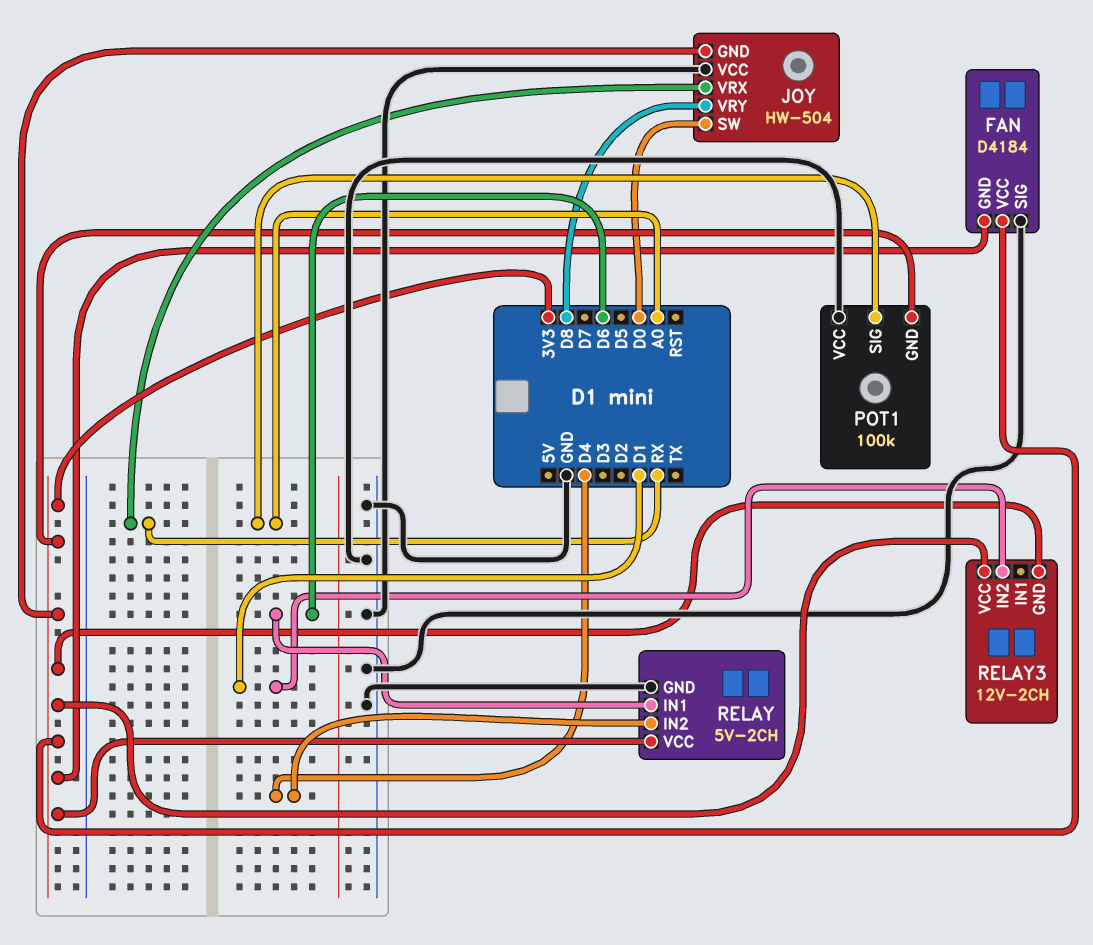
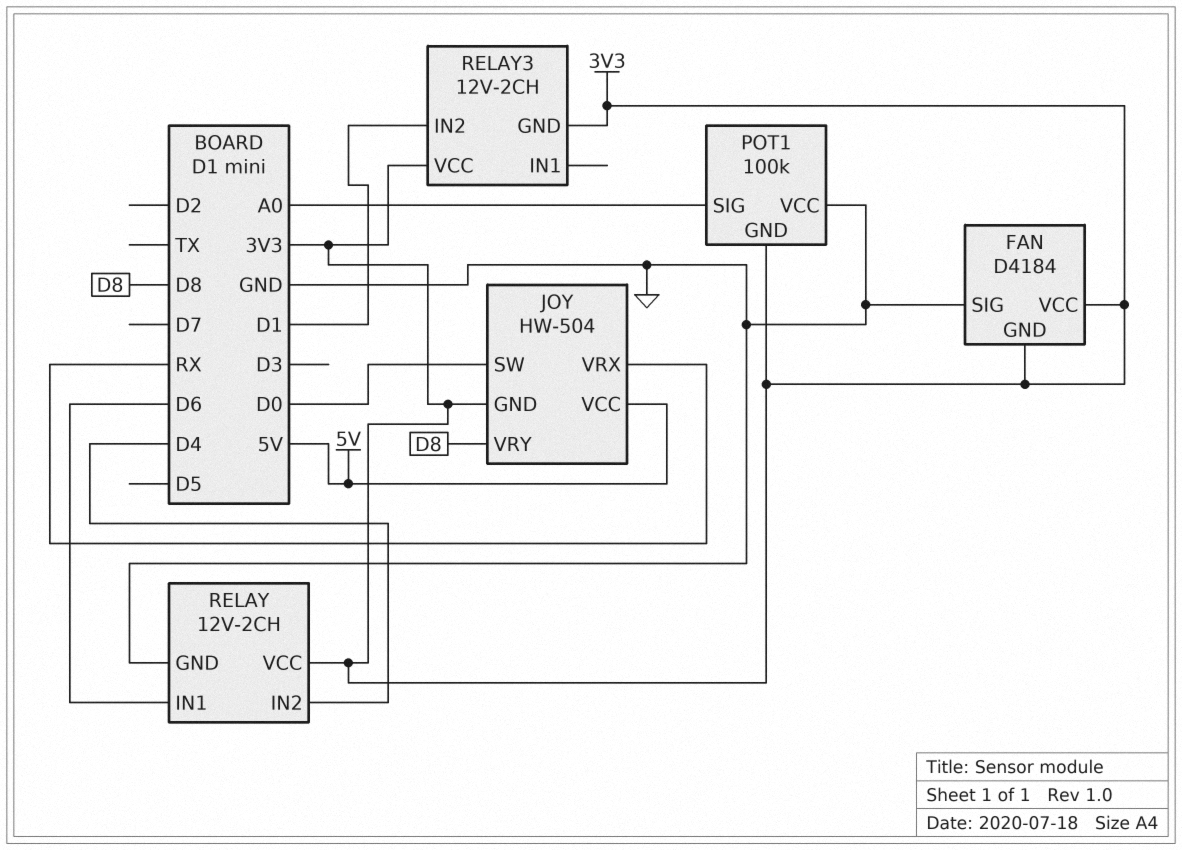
JOY pin VCC: GND -> 5V
RELAY: 5V-2CH -> 12V-2CH

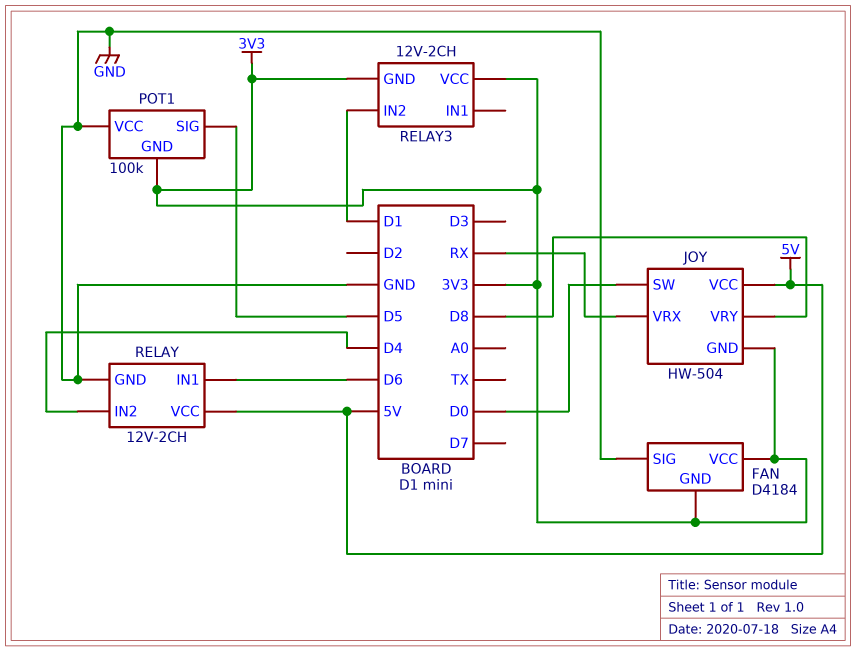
POT1 pin SIG: A0 -> D5
RELAY pin VCC: 3V3 -> 5V

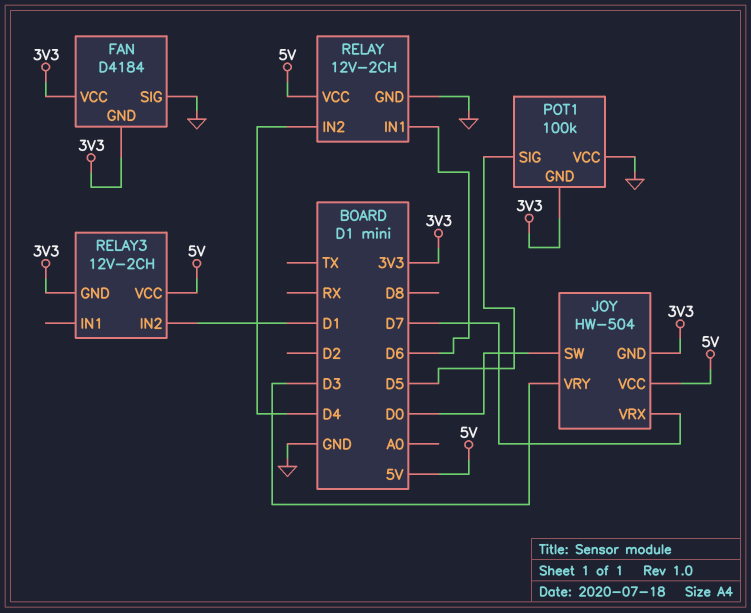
JOY pin VRX: RX -> D7
JOY pin VRY: D8 -> D3
RELAY3 pin VCC: 3V3 -> 5V

